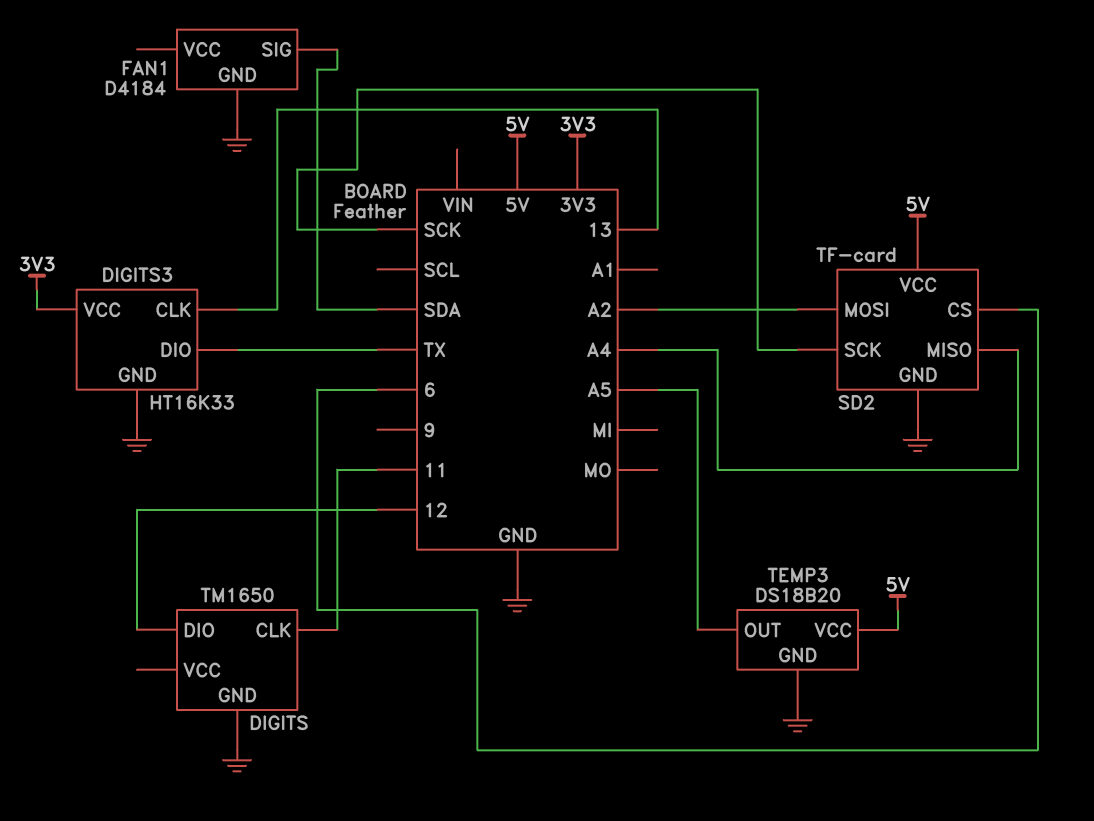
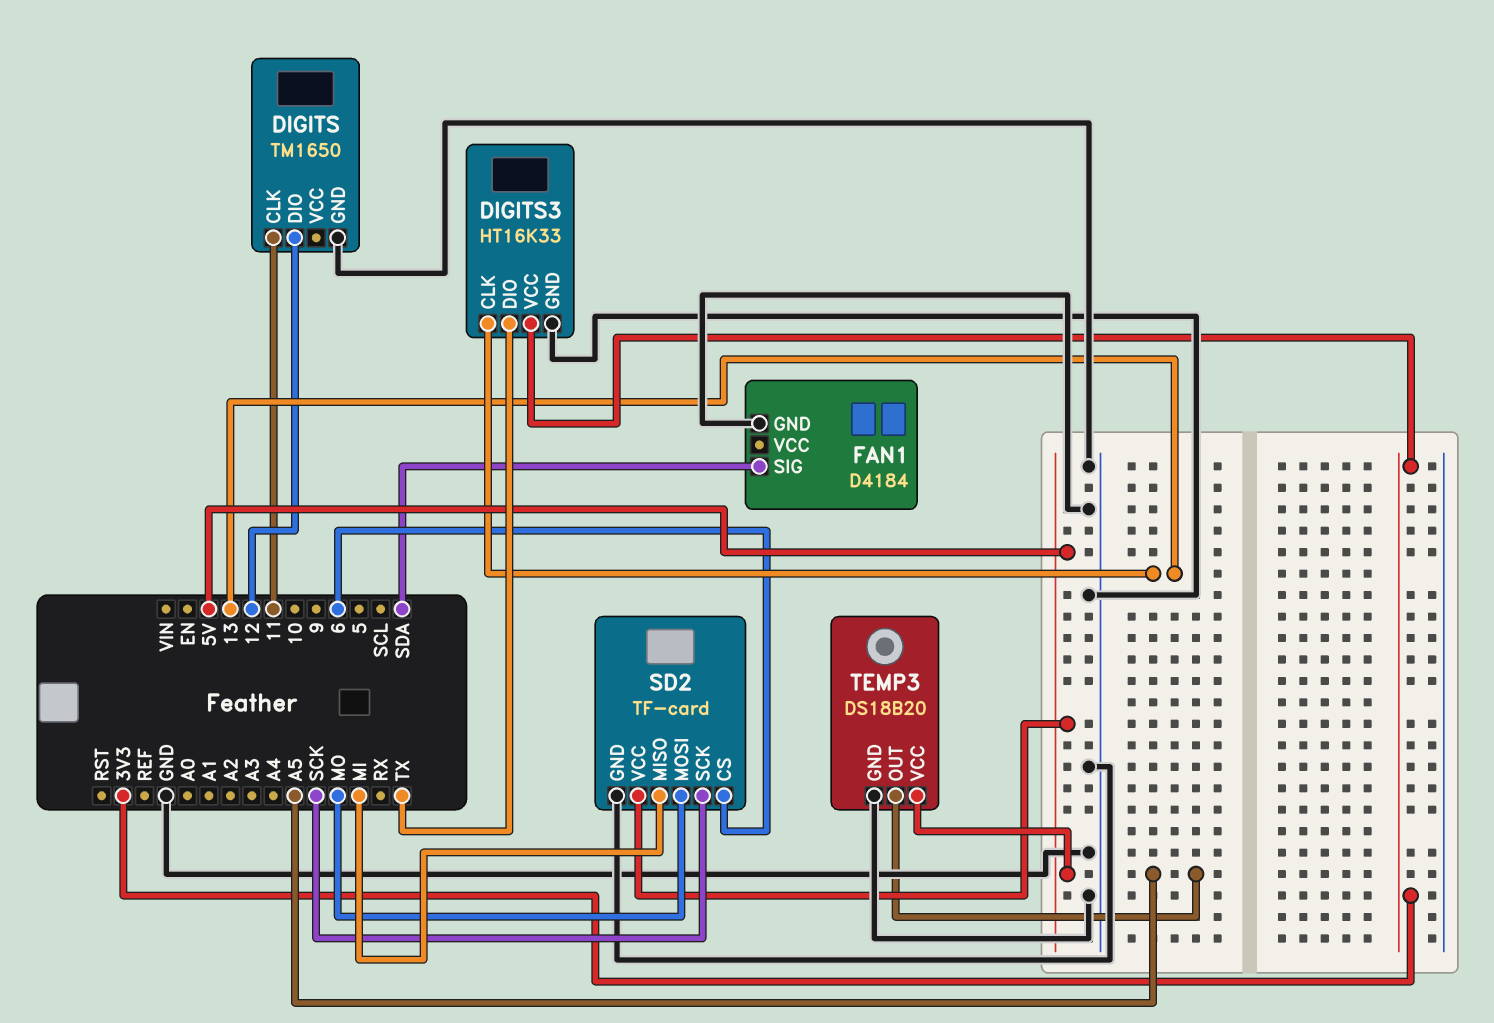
SD2 pin MISO: A4 -> MI
SD2 pin MOSI: A2 -> MO

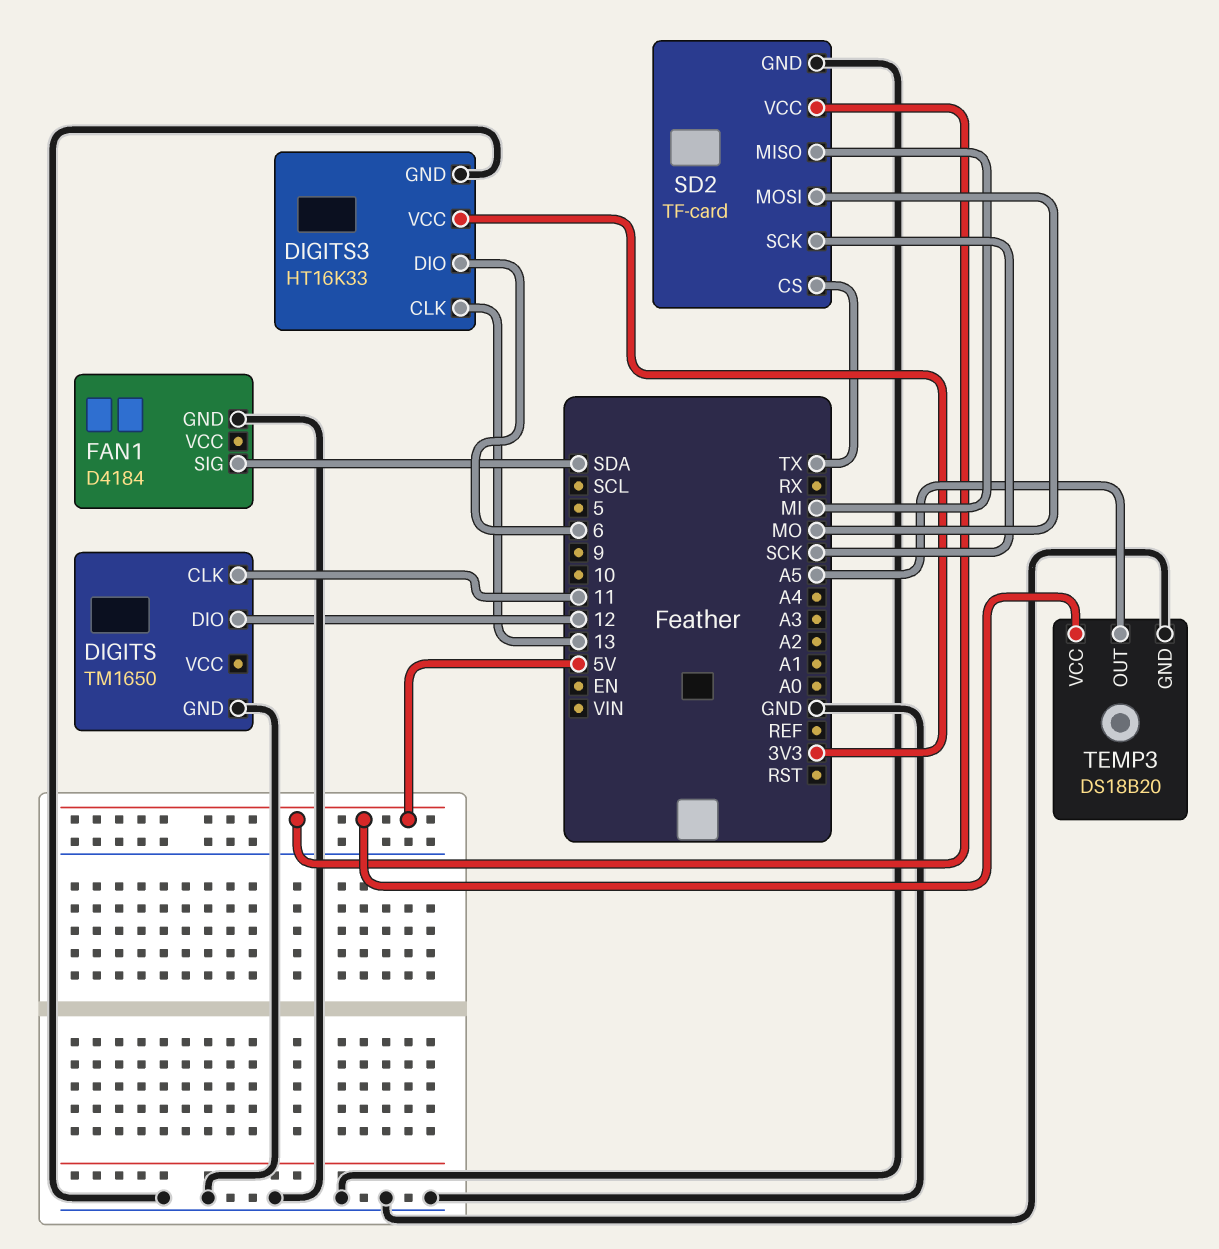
DIGITS3 pin DIO: TX -> 6
SD2 pin CS: 6 -> TX

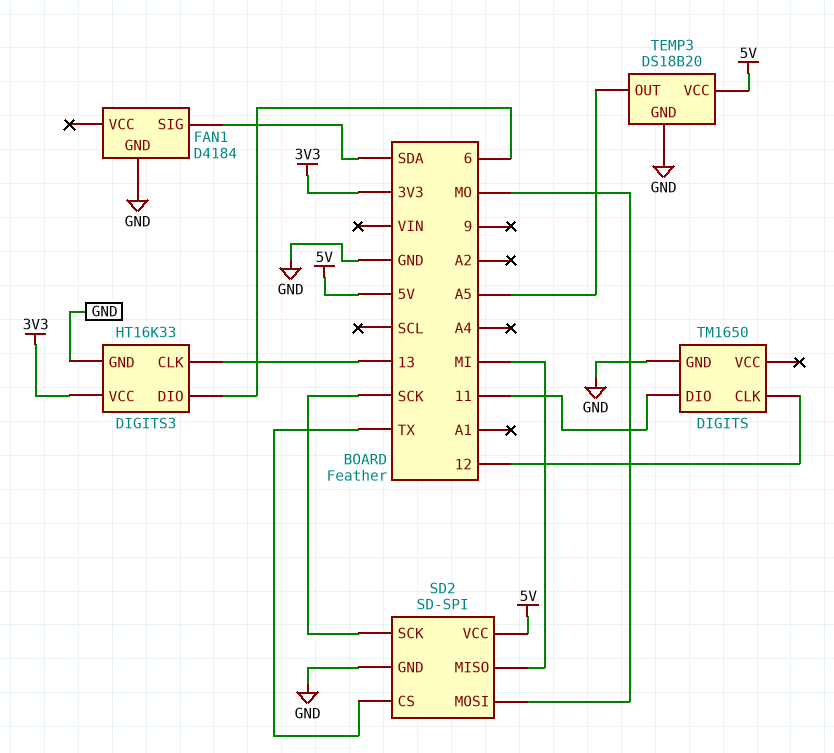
DIGITS pin CLK: 11 -> 12
DIGITS pin DIO: 12 -> 11
SD2: TF-card -> SD-SPI

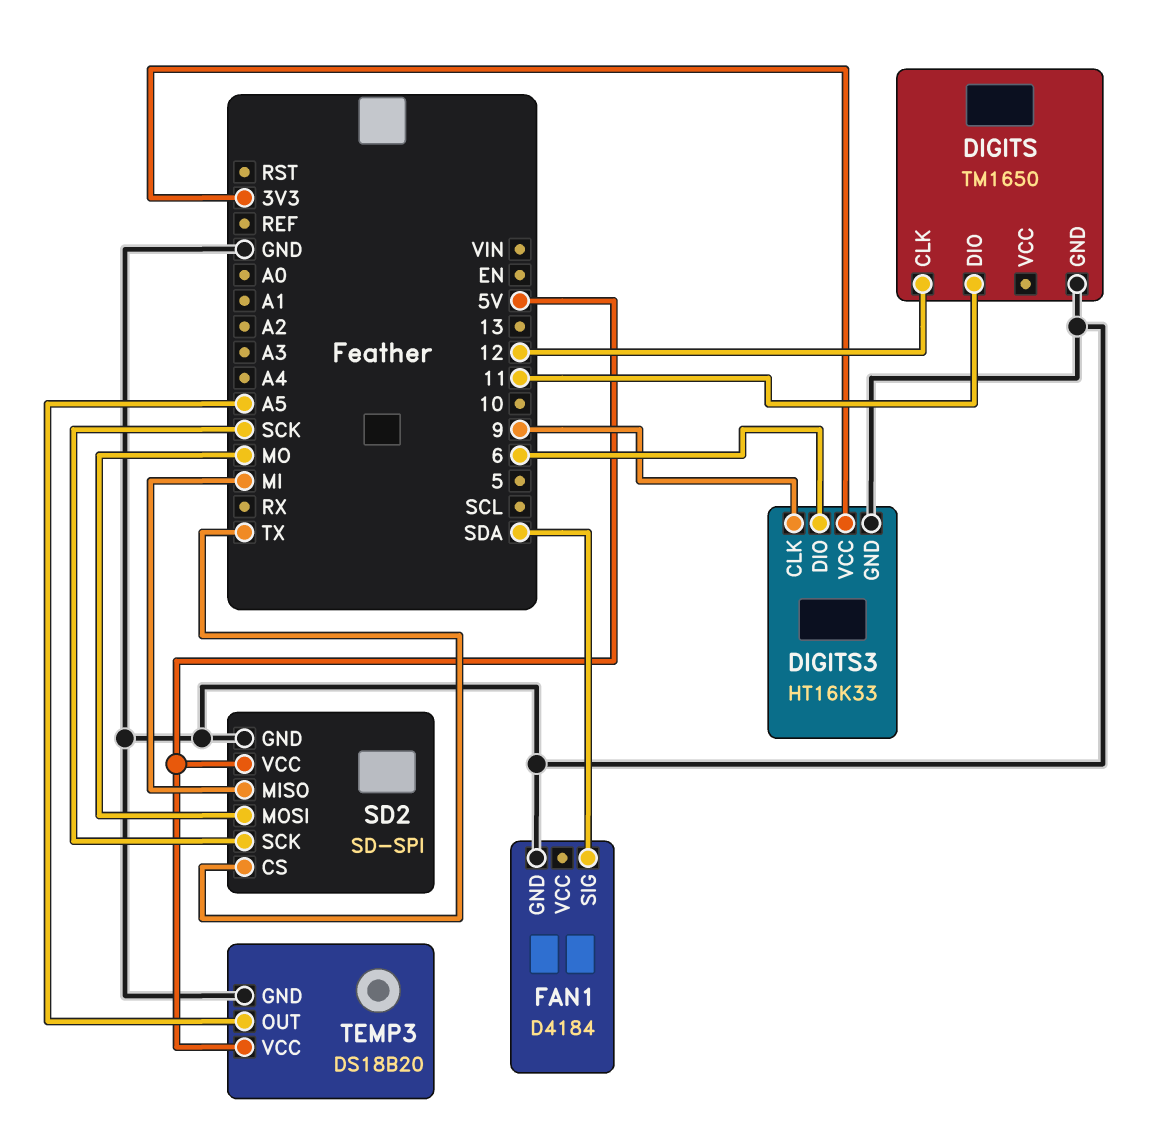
DIGITS3 pin CLK: 13 -> 9

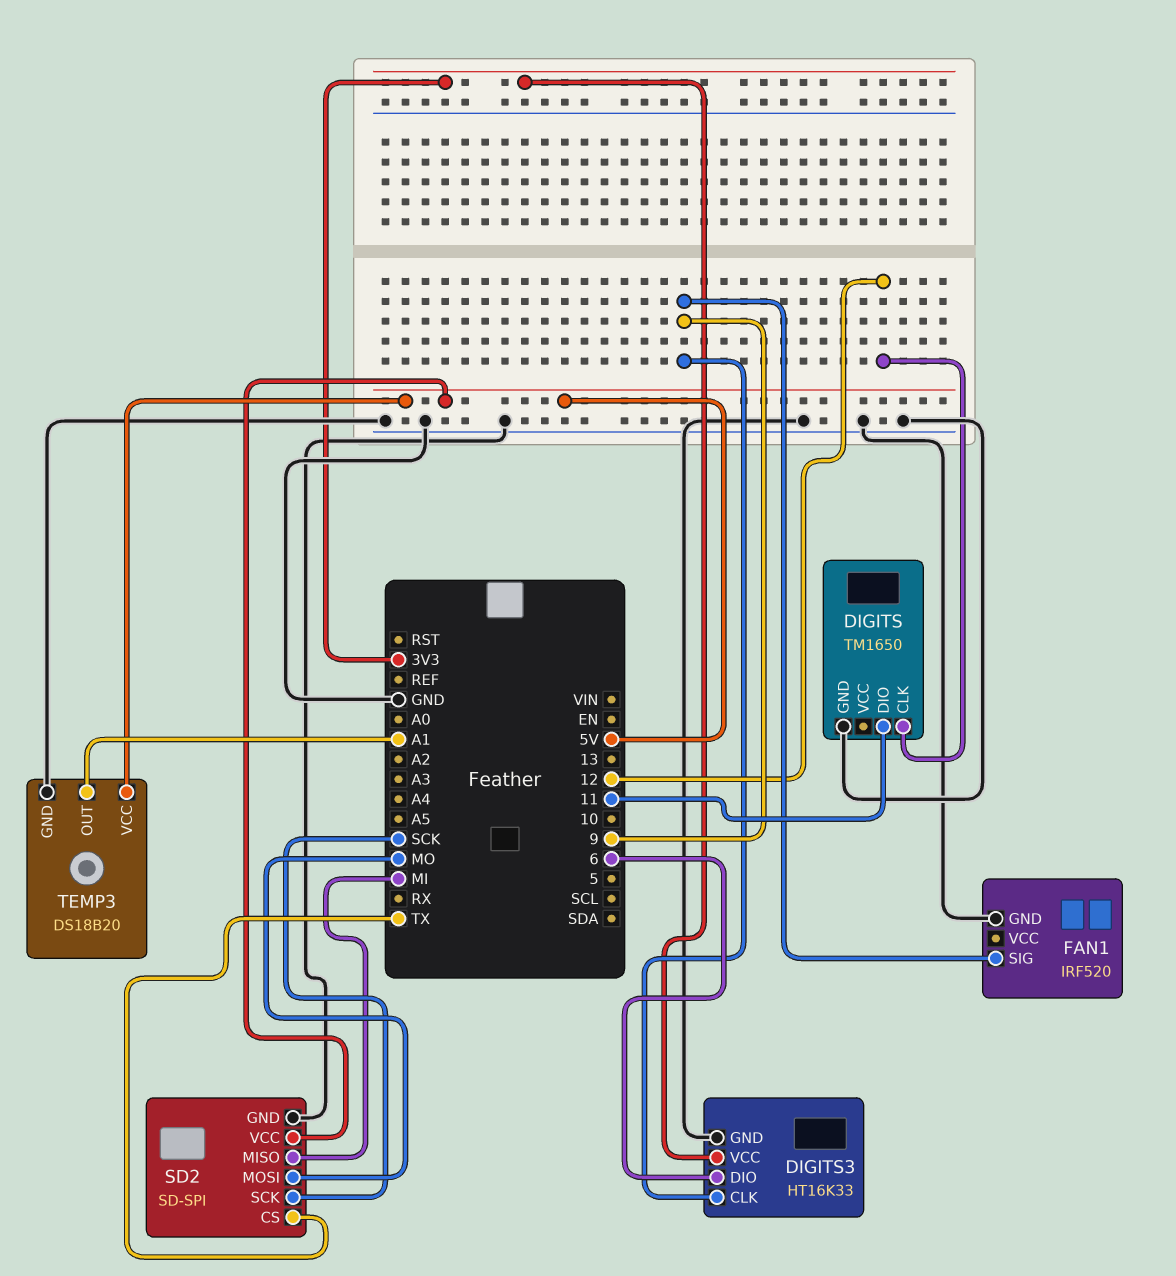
FAN1: D4184 -> IRF520
FAN1 pin SIG: SDA -> 9
TEMP3 pin OUT: A5 -> A1

